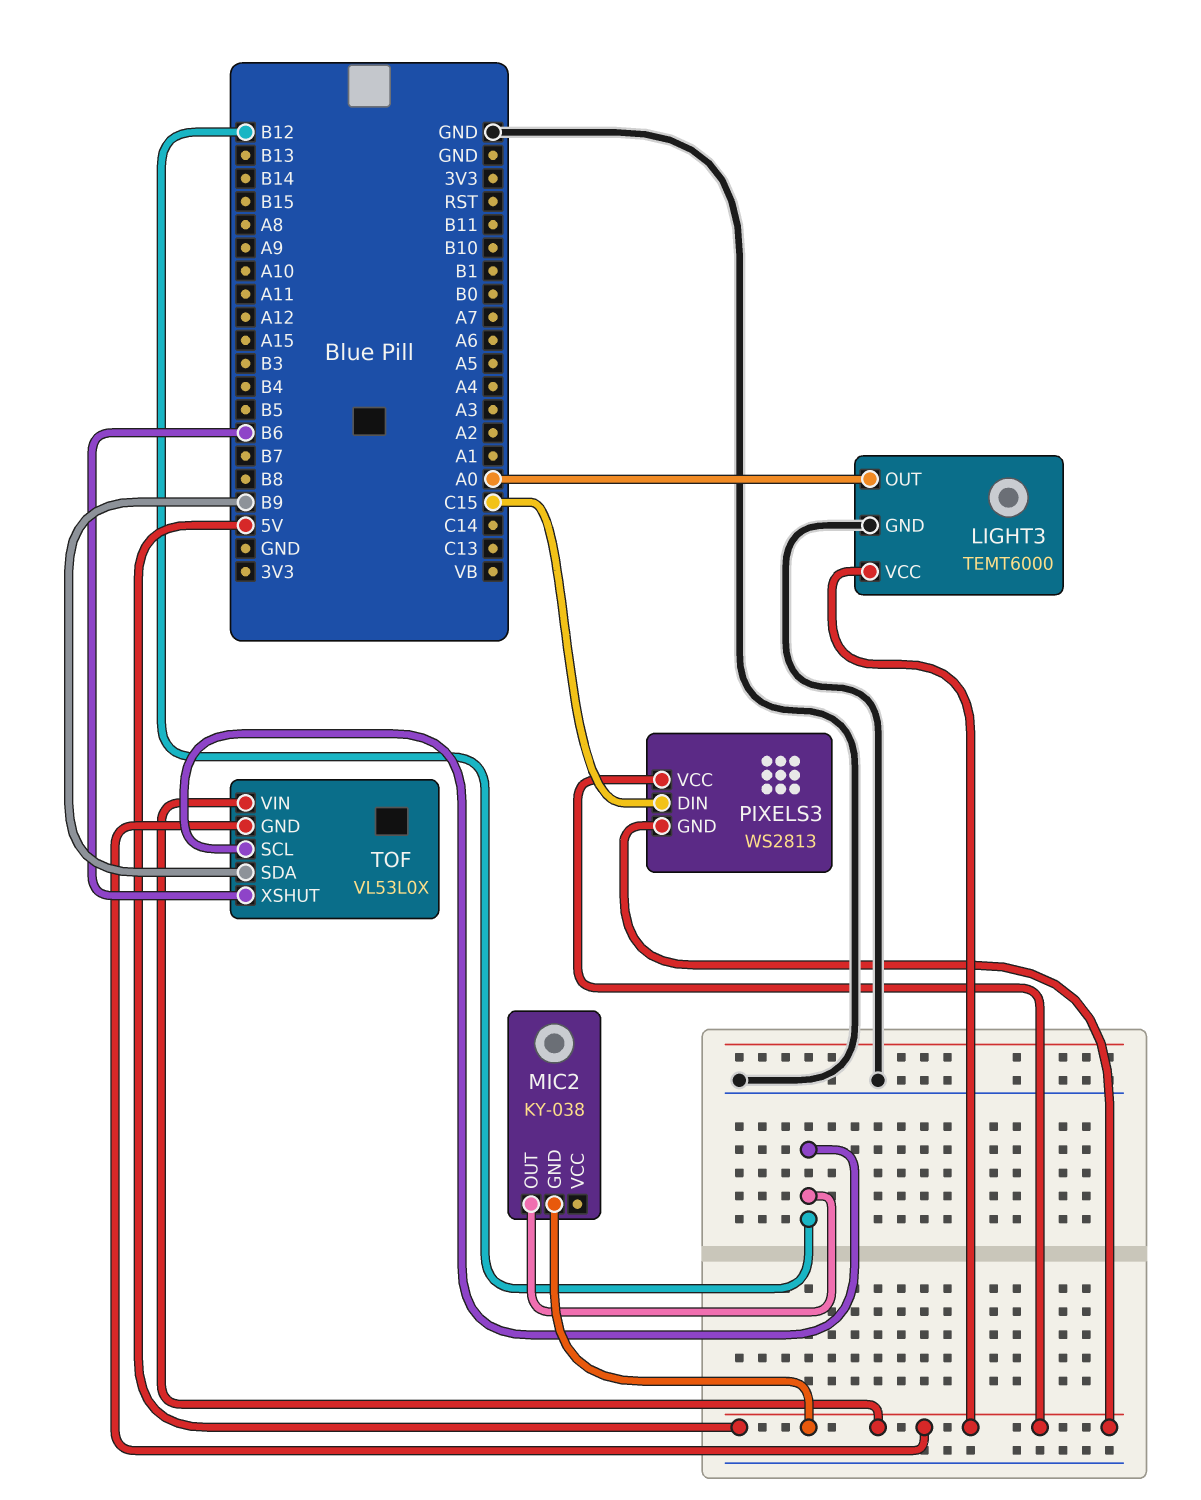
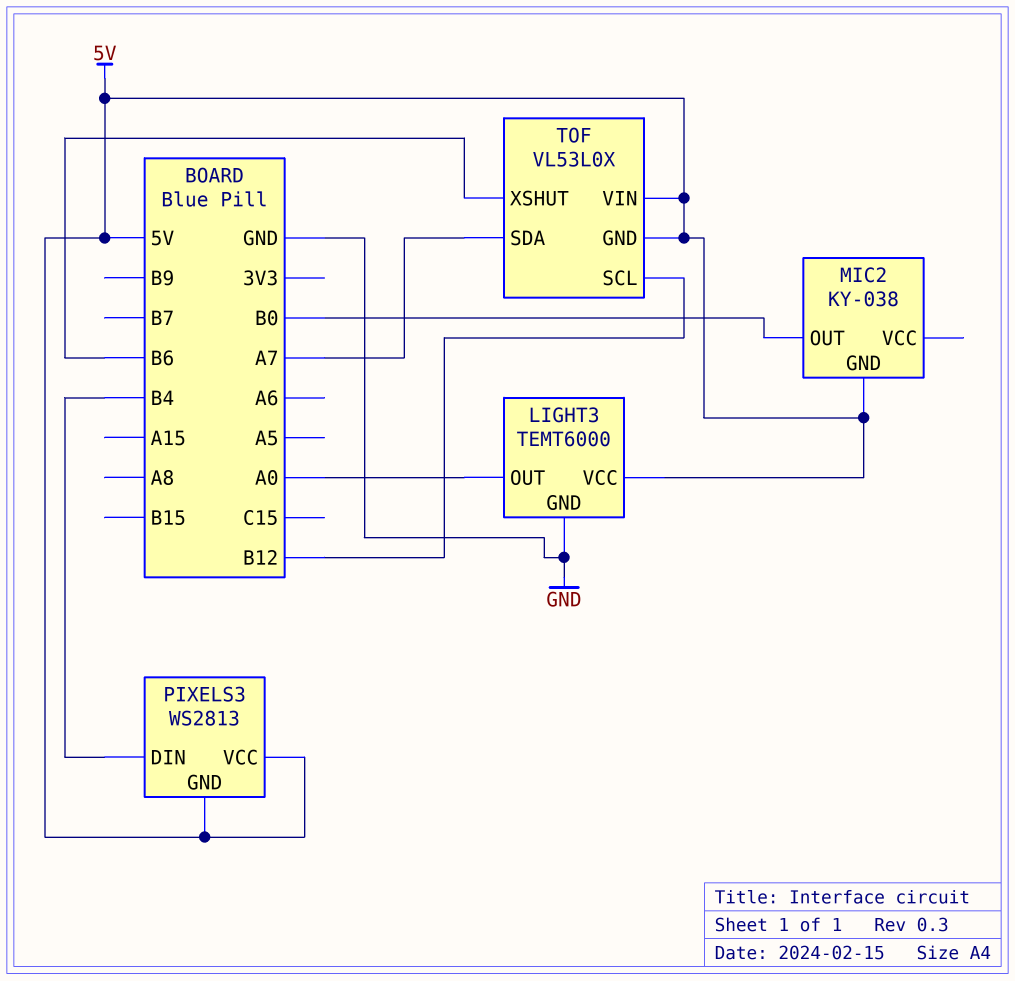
MIC2 pin OUT: B12 -> B0
PIXELS3 pin DIN: C15 -> B4
TOF pin SDA: B9 -> A7

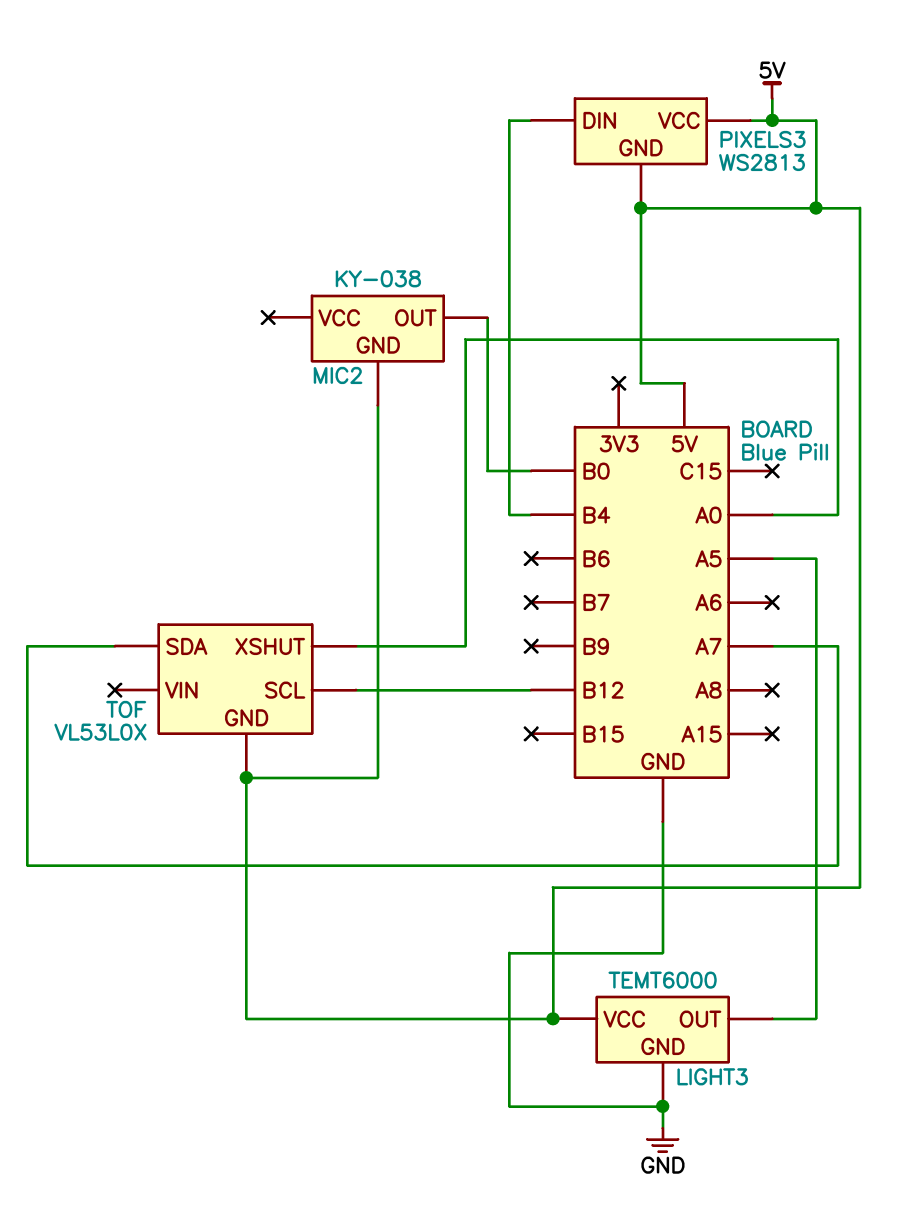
LIGHT3 pin OUT: A0 -> A5
TOF pin VIN: 5V -> none
TOF pin XSHUT: B6 -> A0

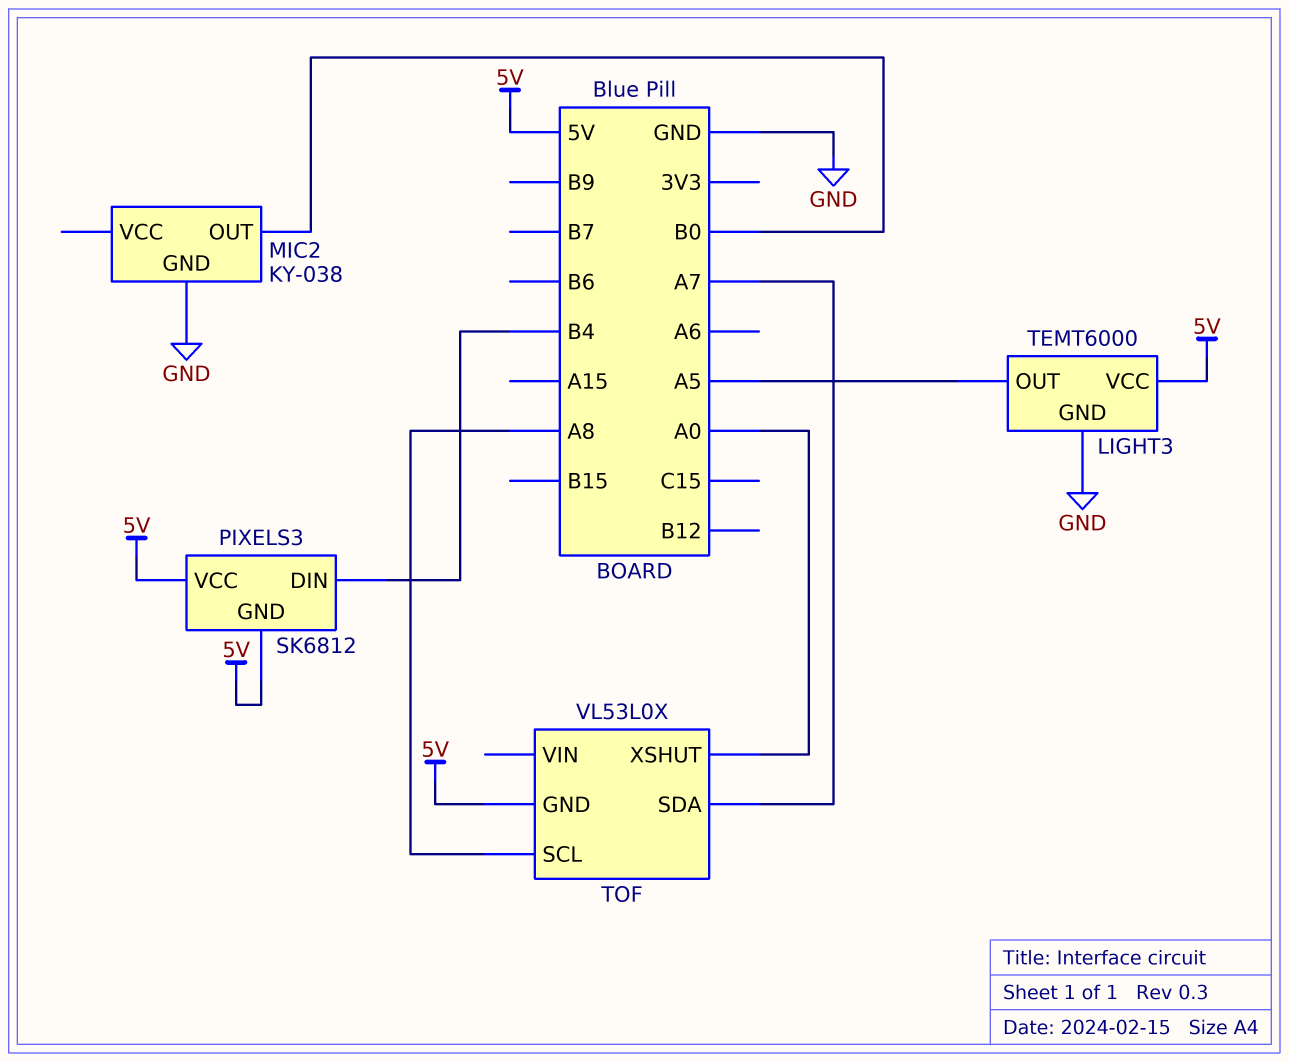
MIC2 pin GND: 5V -> GND
PIXELS3: WS2813 -> SK6812
TOF pin SCL: B12 -> A8

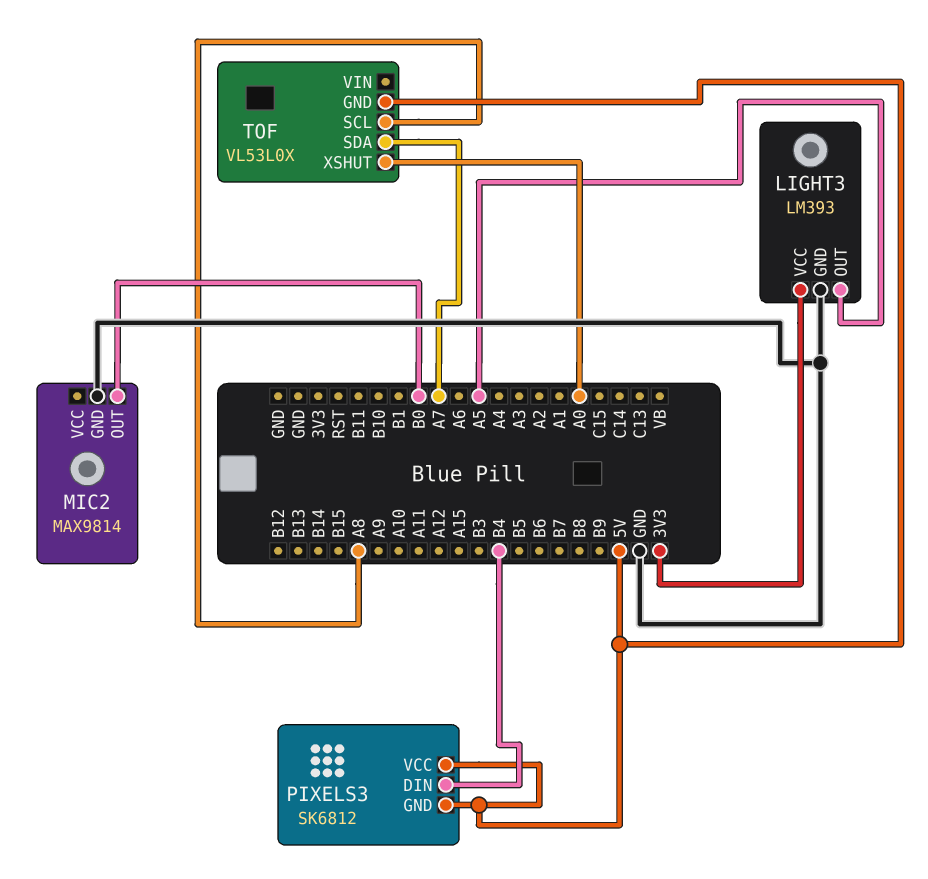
LIGHT3: TEMT6000 -> LM393
LIGHT3 pin VCC: 5V -> 3V3
MIC2: KY-038 -> MAX9814

